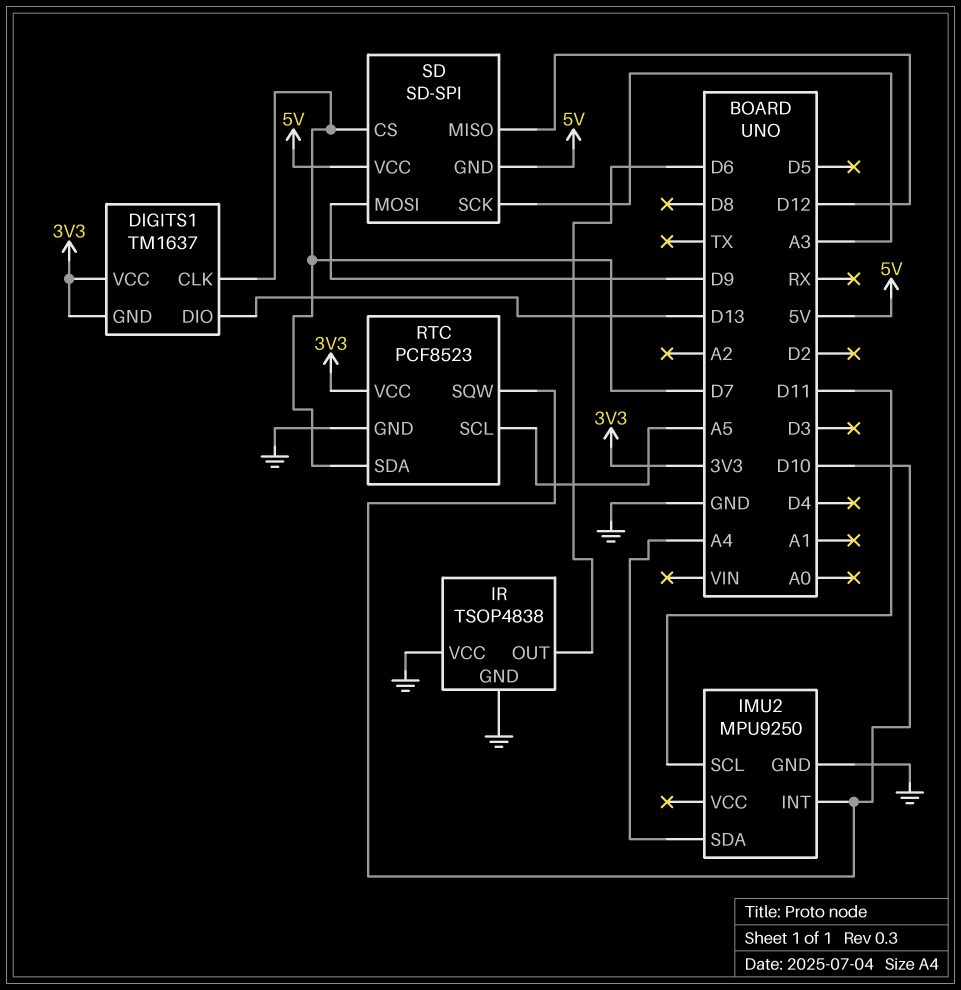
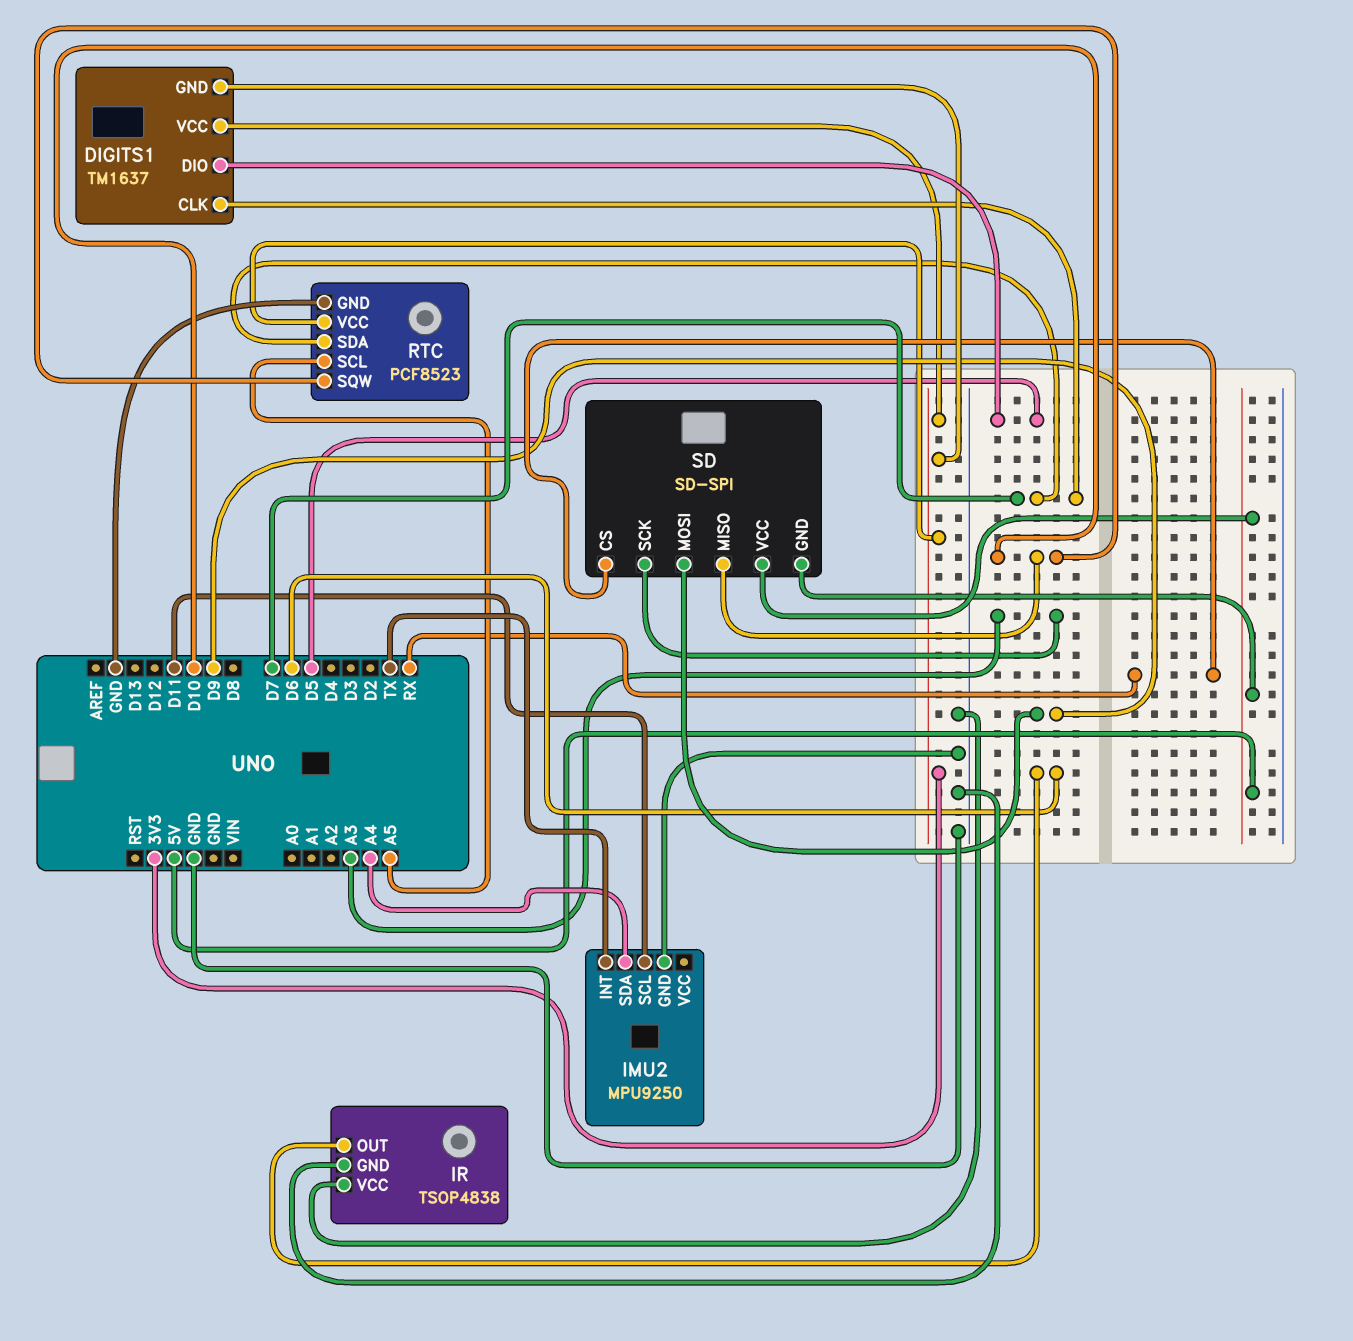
DIGITS1 pin DIO: D13 -> D5
IMU2 pin INT: D10 -> TX
SD pin CS: D7 -> RX
SD pin MISO: D12 -> D10

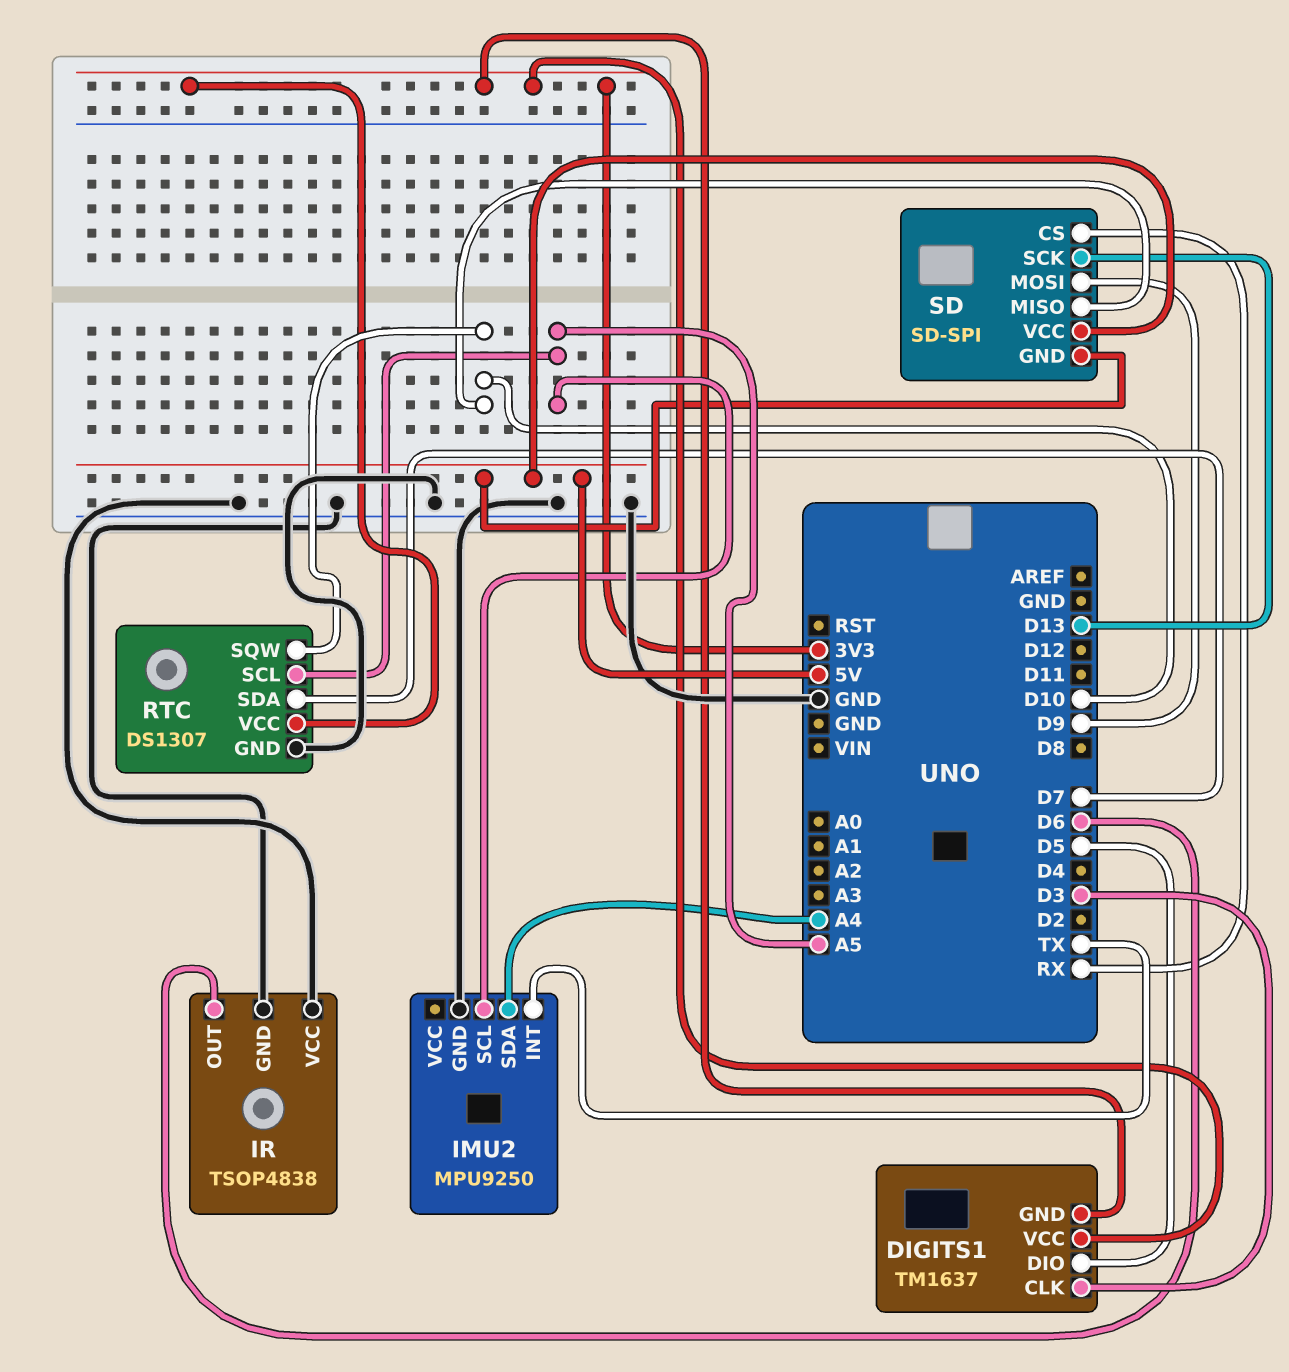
DIGITS1 pin CLK: D7 -> D3
IMU2 pin SCL: D11 -> A5
RTC: PCF8523 -> DS1307
SD pin SCK: A3 -> D13

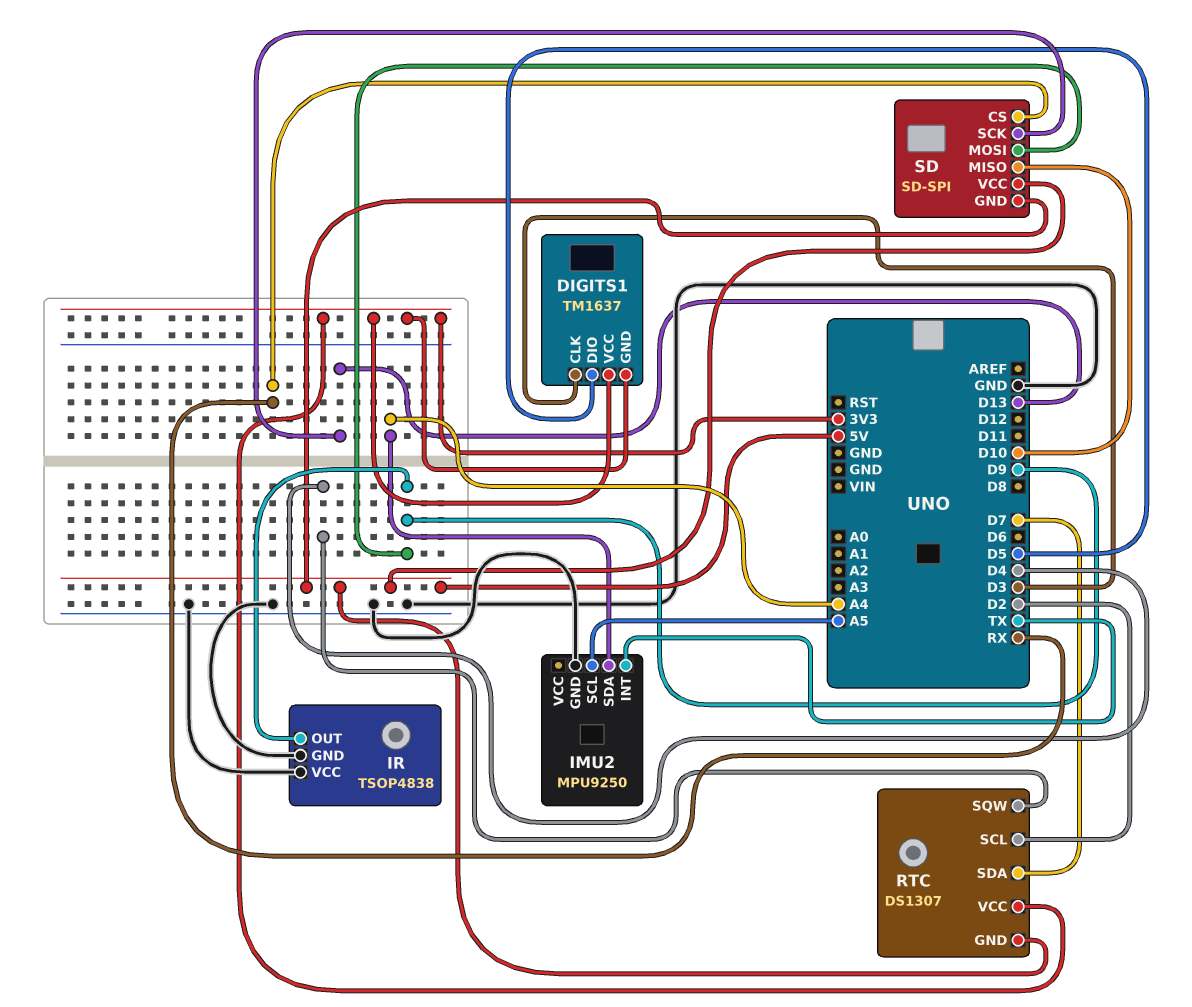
IR pin OUT: D6 -> D9
RTC pin GND: GND -> 5V
RTC pin SCL: A5 -> D2
RTC pin SQW: D10 -> D4

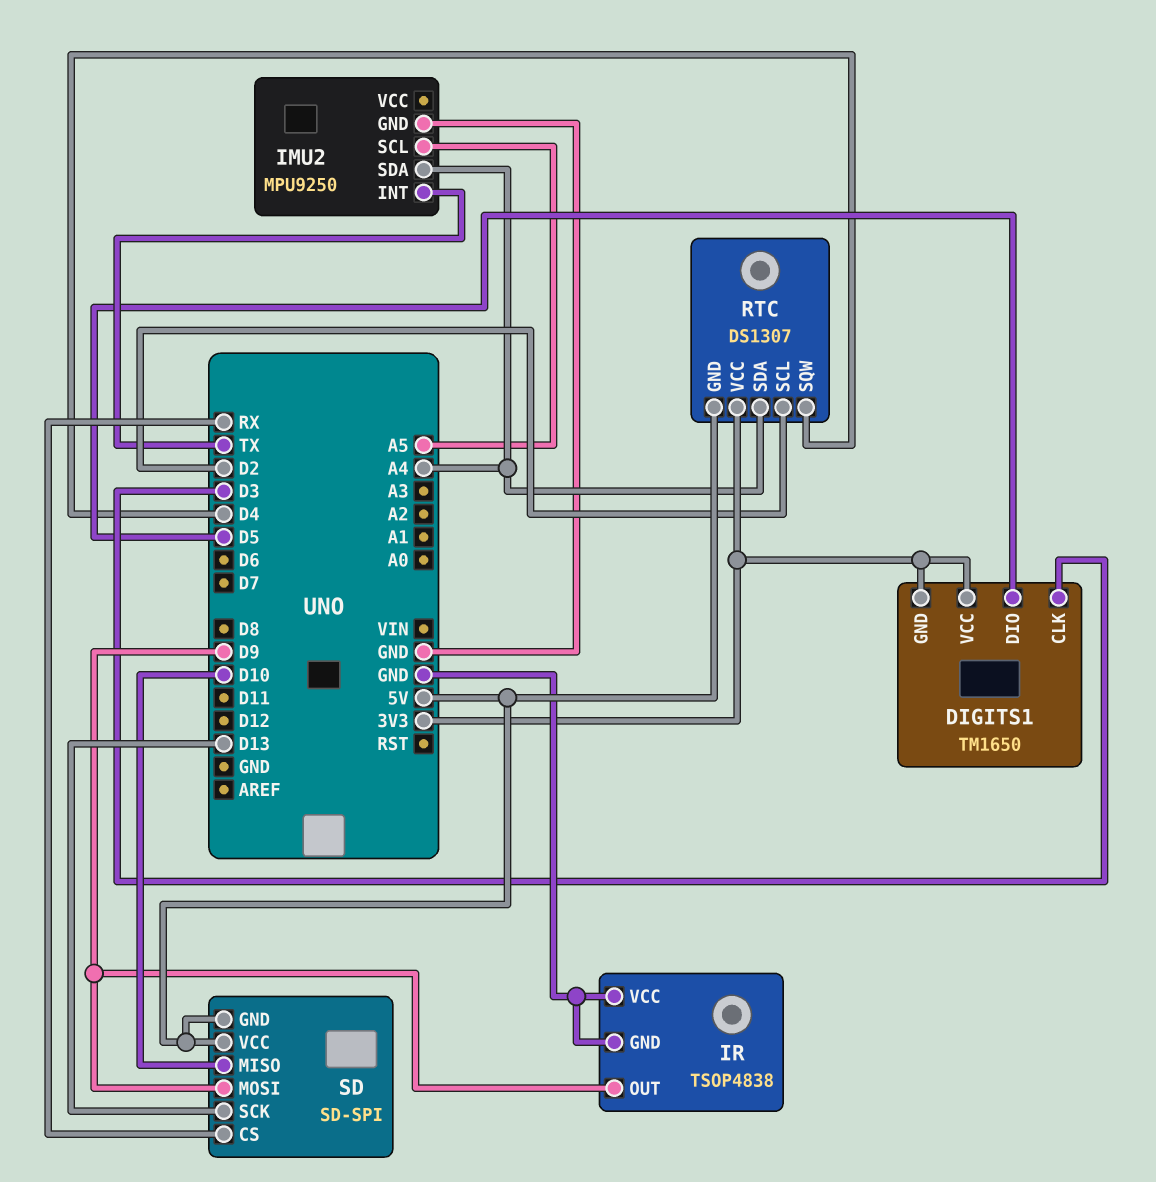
DIGITS1: TM1637 -> TM1650
RTC pin SDA: D7 -> A4

